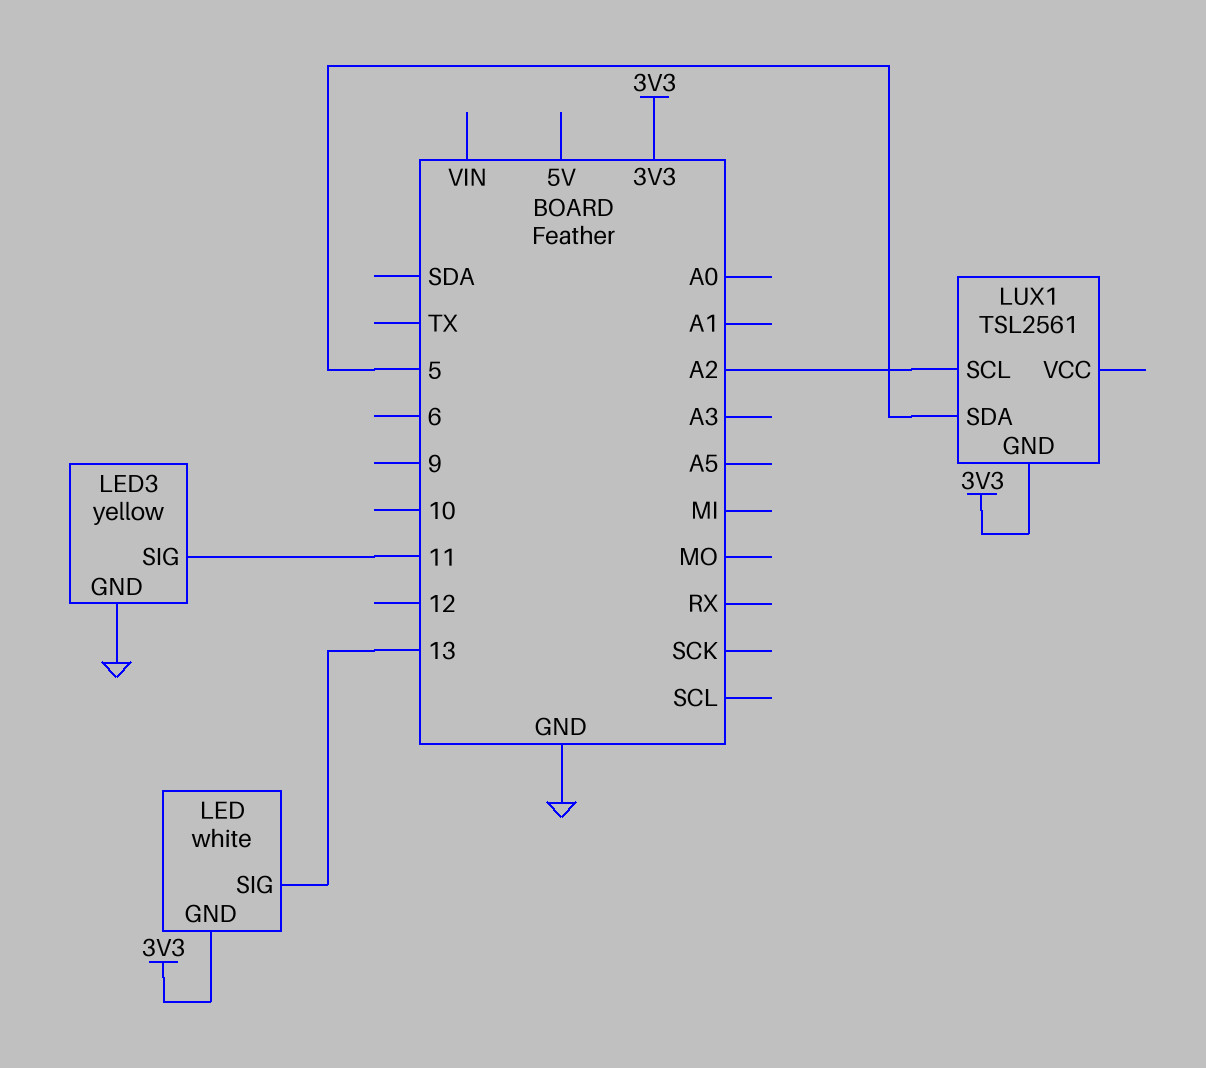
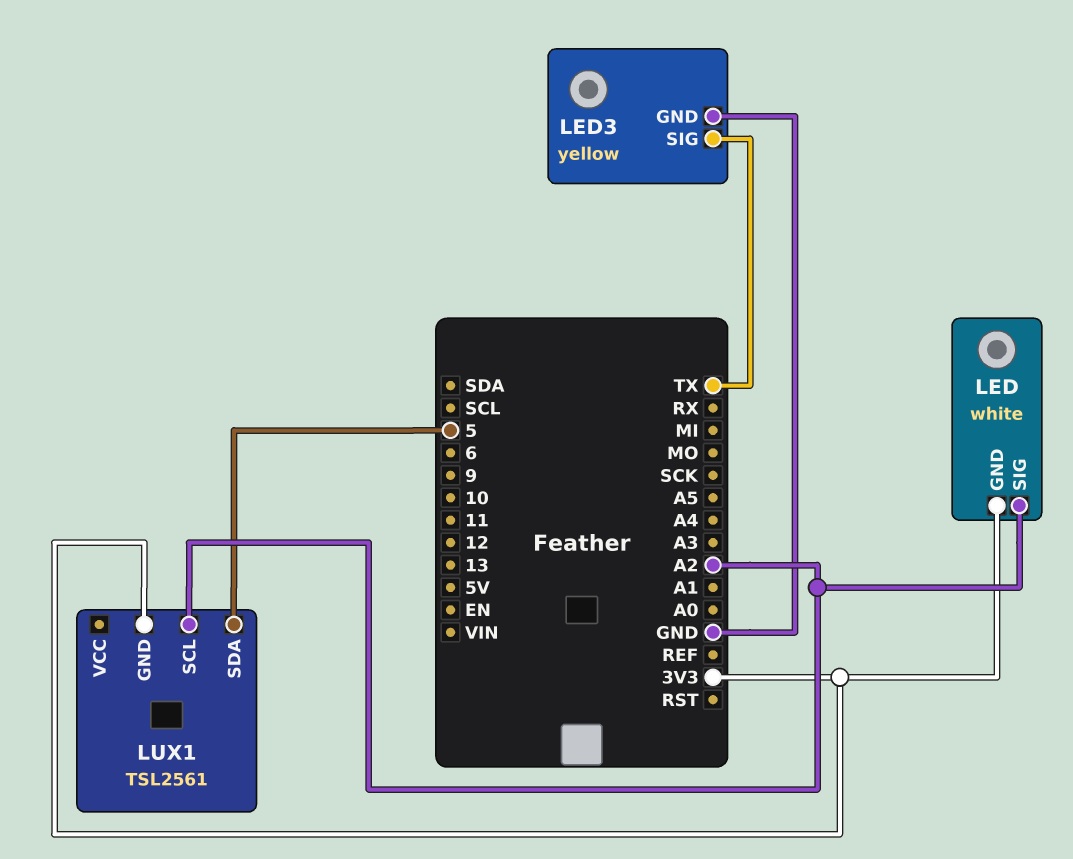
LED pin SIG: 13 -> A2
LED3 pin SIG: 11 -> TX

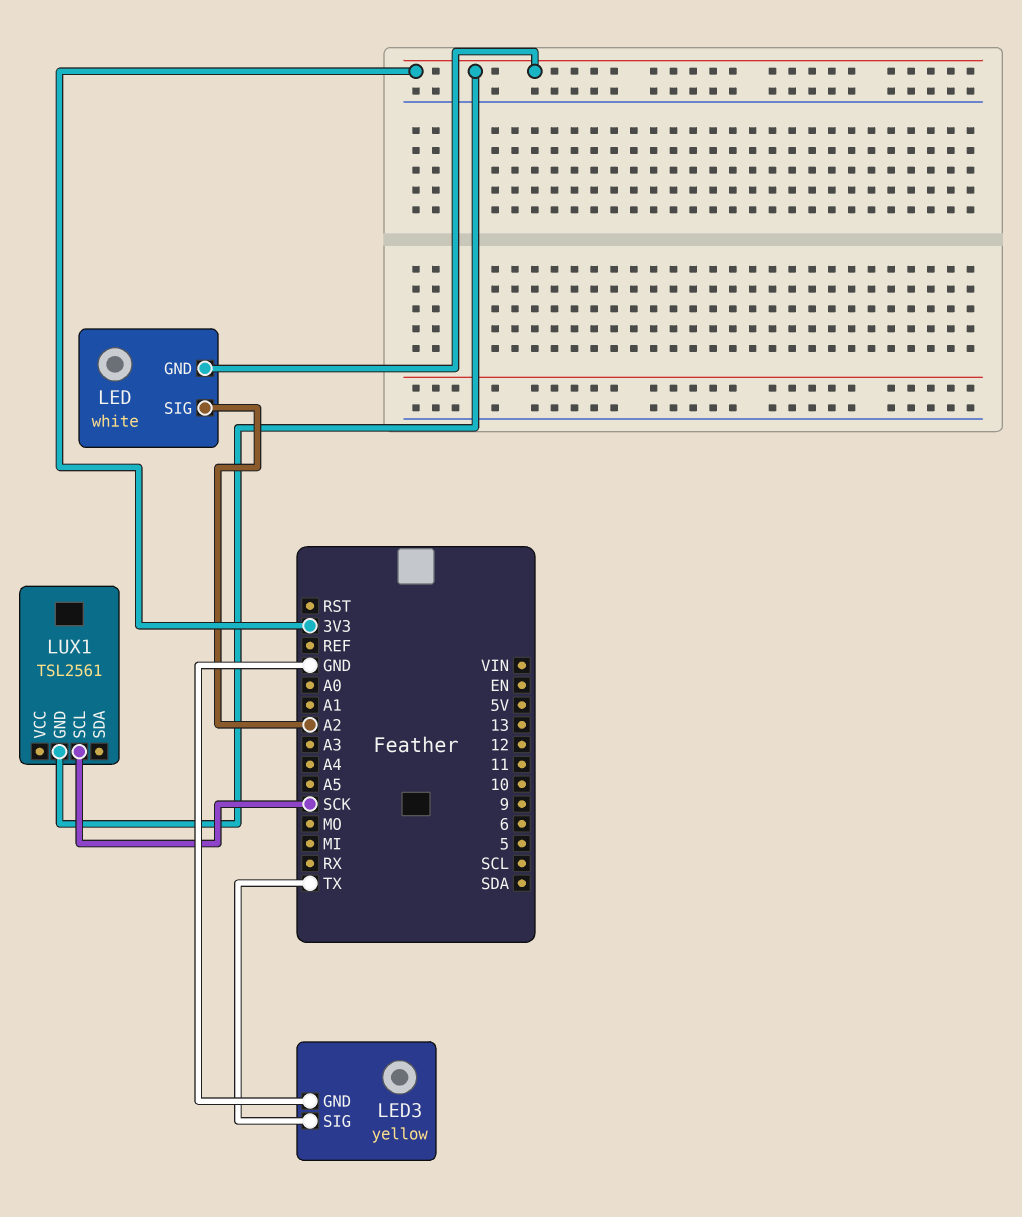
LUX1 pin SCL: A2 -> SCK
LUX1 pin SDA: 5 -> none

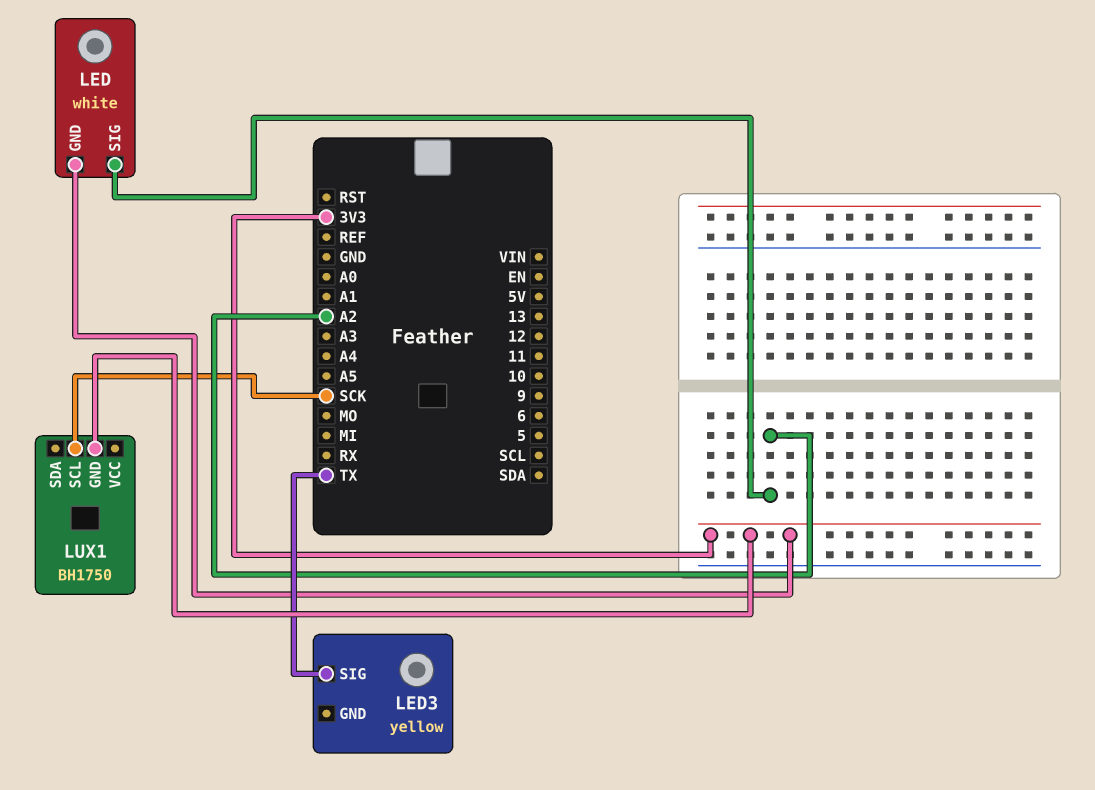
LED3 pin GND: GND -> none
LUX1: TSL2561 -> BH1750

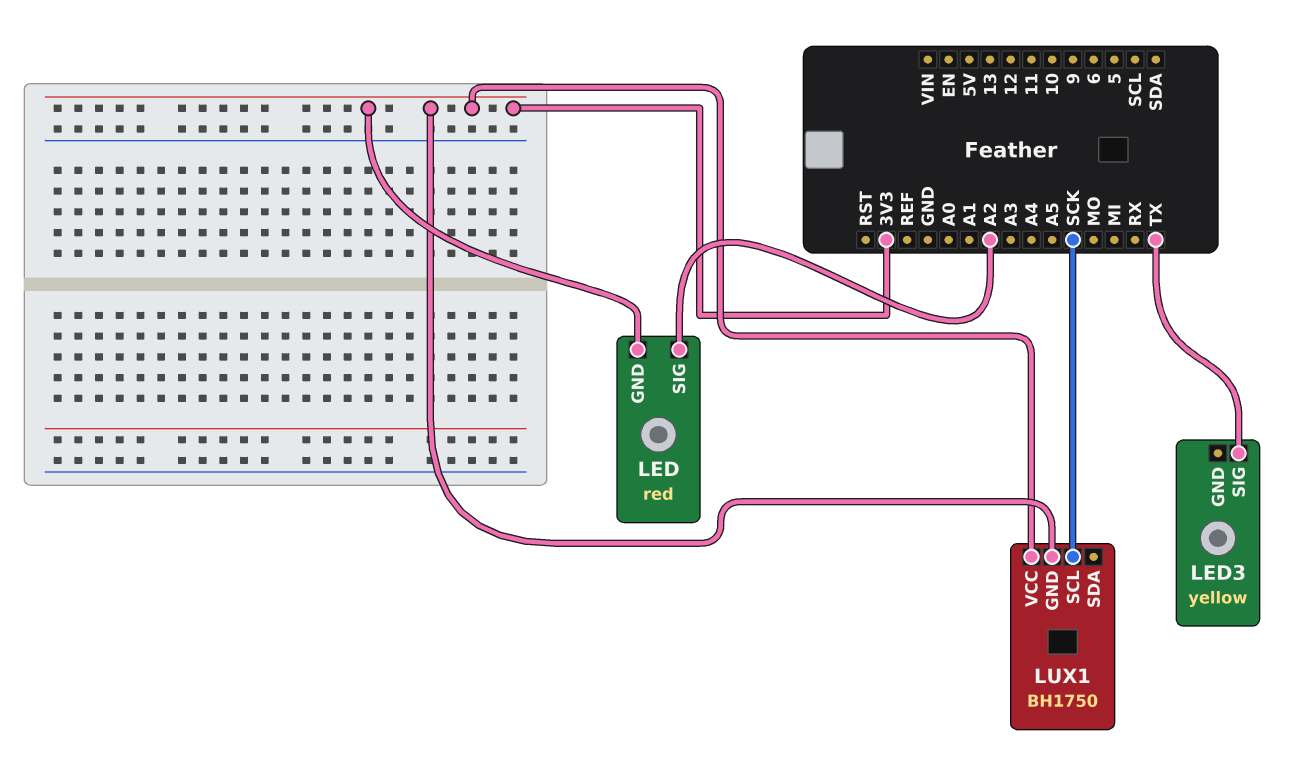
LED: white -> red
LUX1 pin VCC: none -> 3V3

